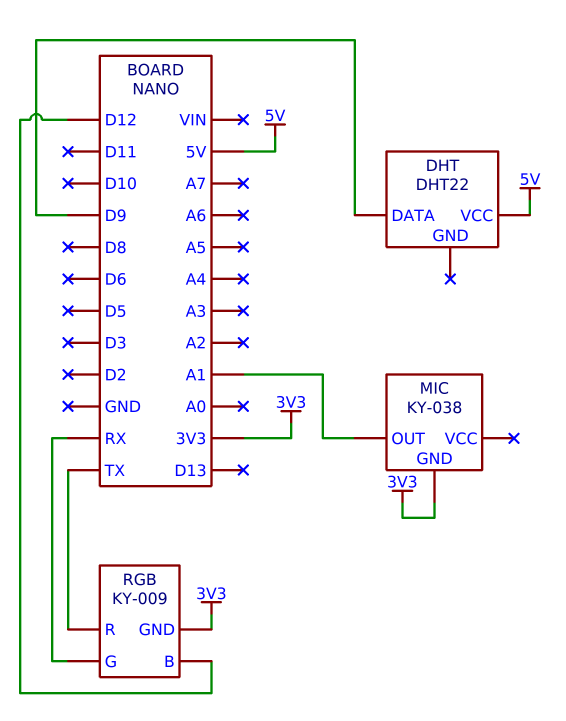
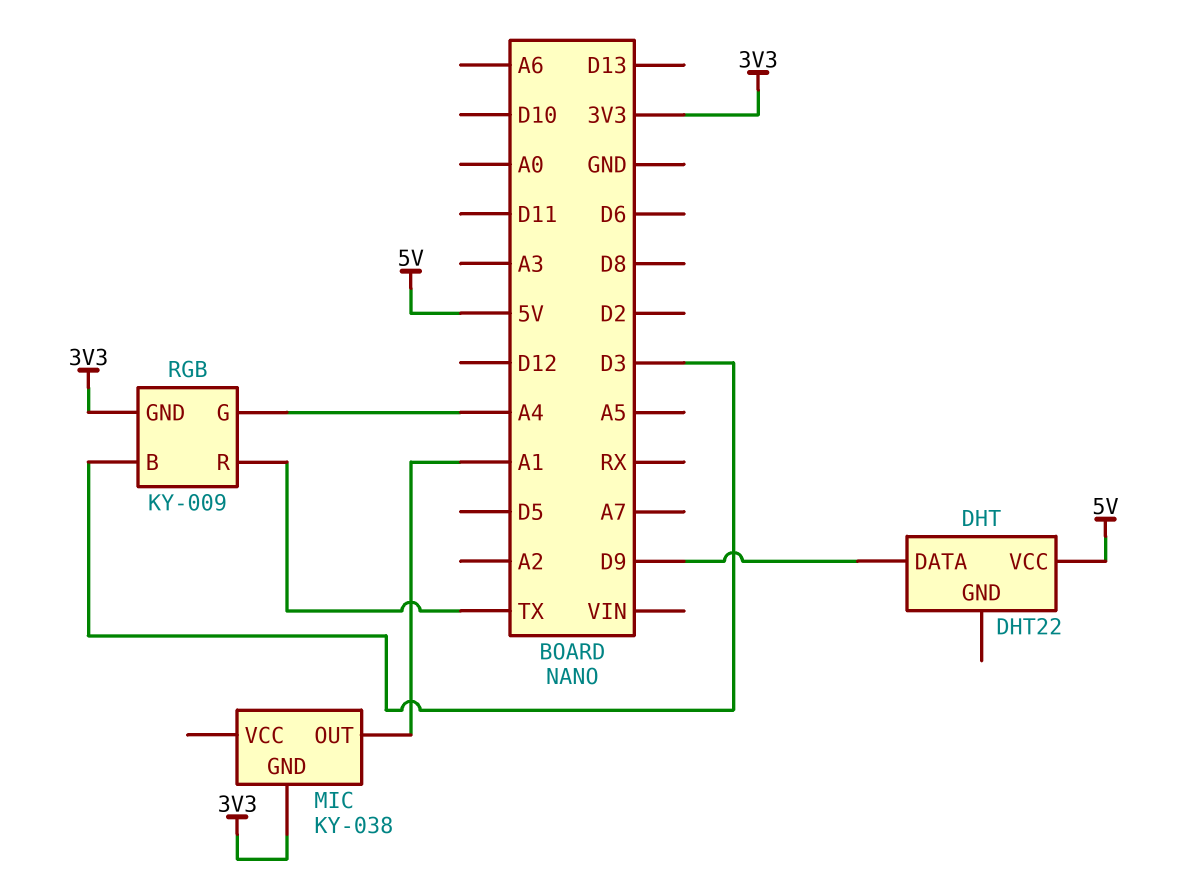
RGB pin B: D12 -> D3
RGB pin G: RX -> A4

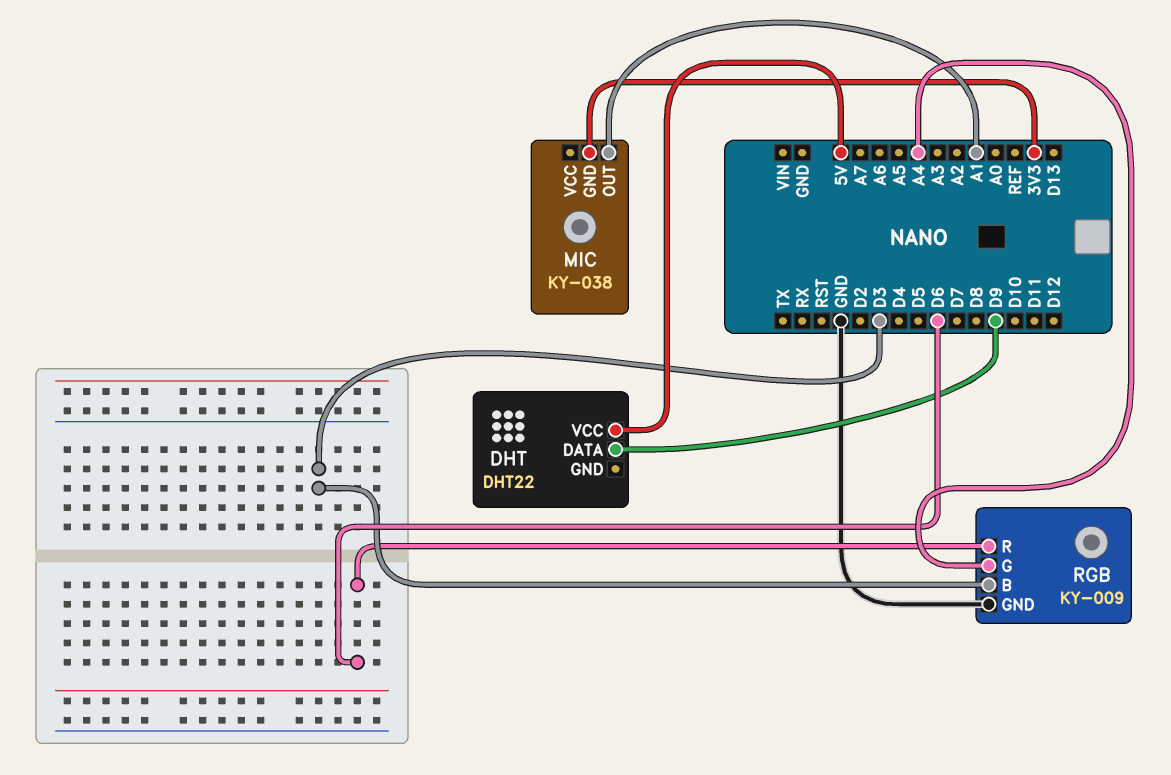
RGB pin GND: 3V3 -> GND
RGB pin R: TX -> D6

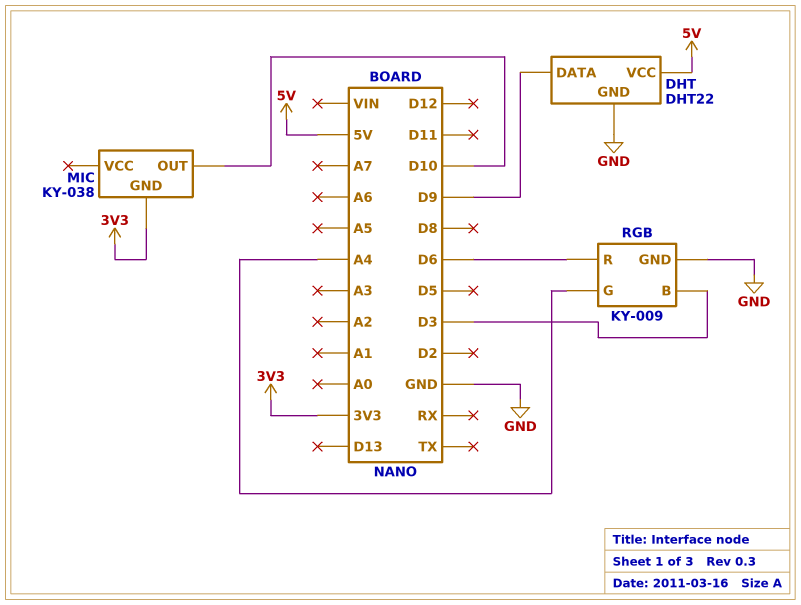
DHT pin GND: none -> GND
MIC pin OUT: A1 -> D10

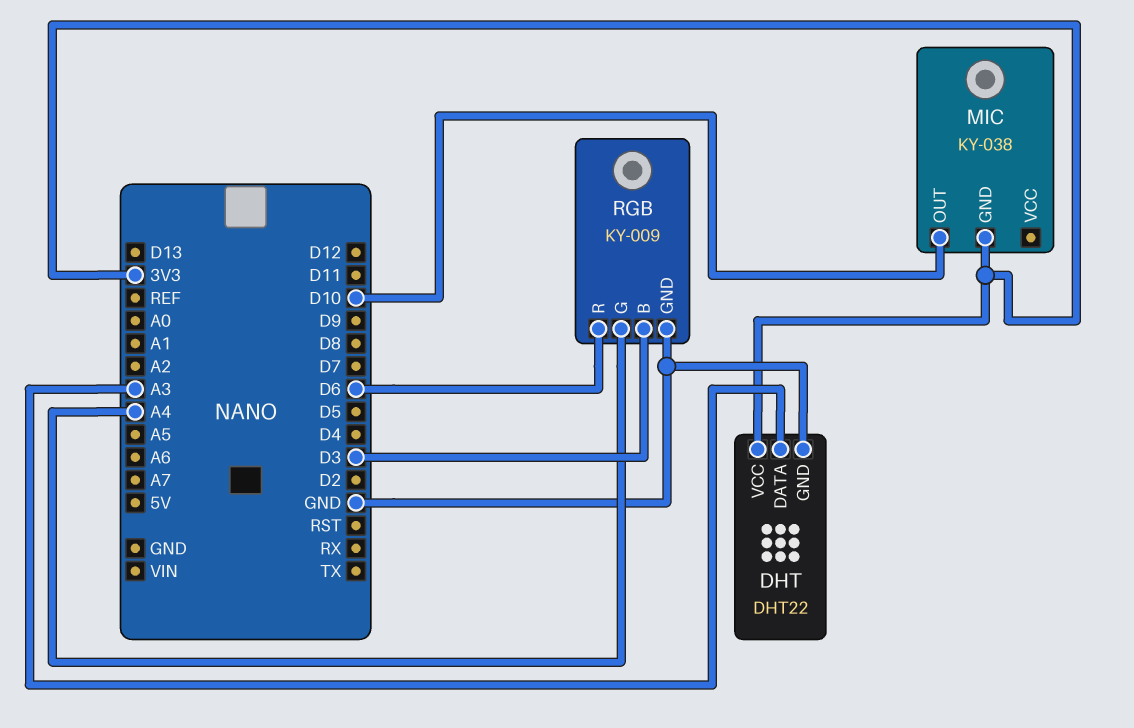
DHT pin DATA: D9 -> A3
DHT pin VCC: 5V -> 3V3

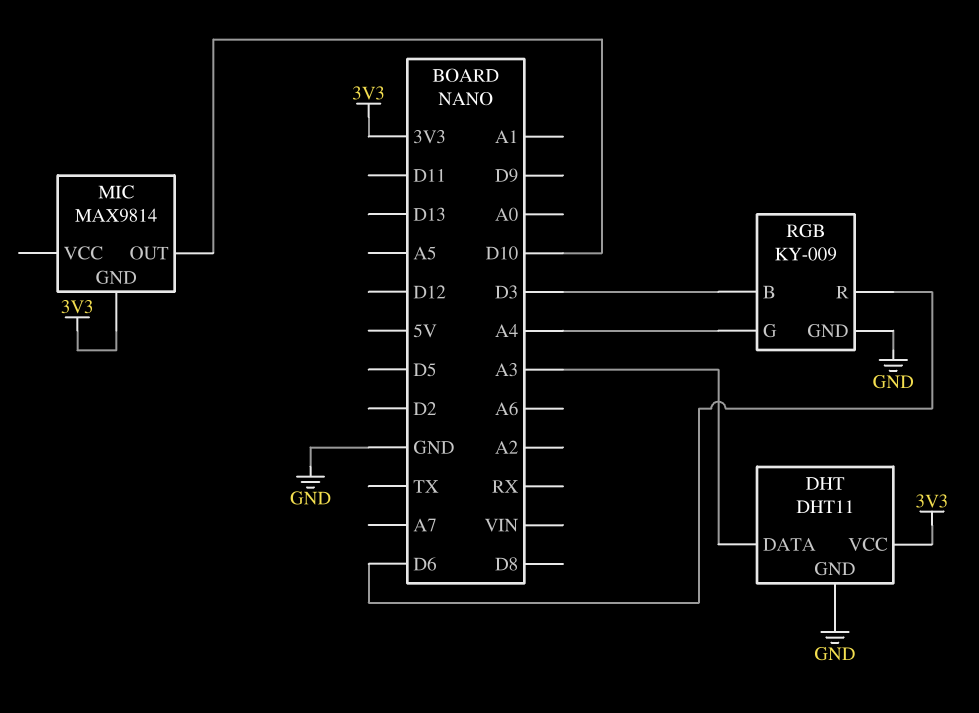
DHT: DHT22 -> DHT11
MIC: KY-038 -> MAX9814

